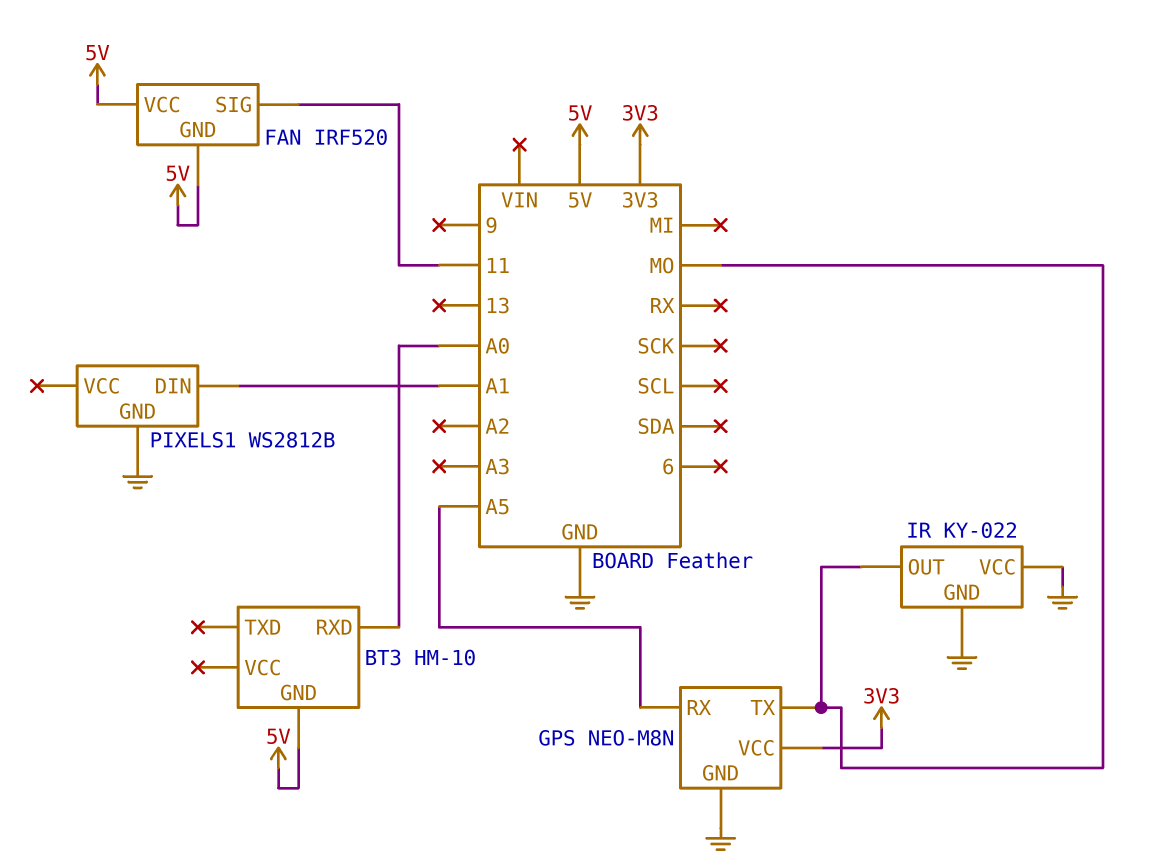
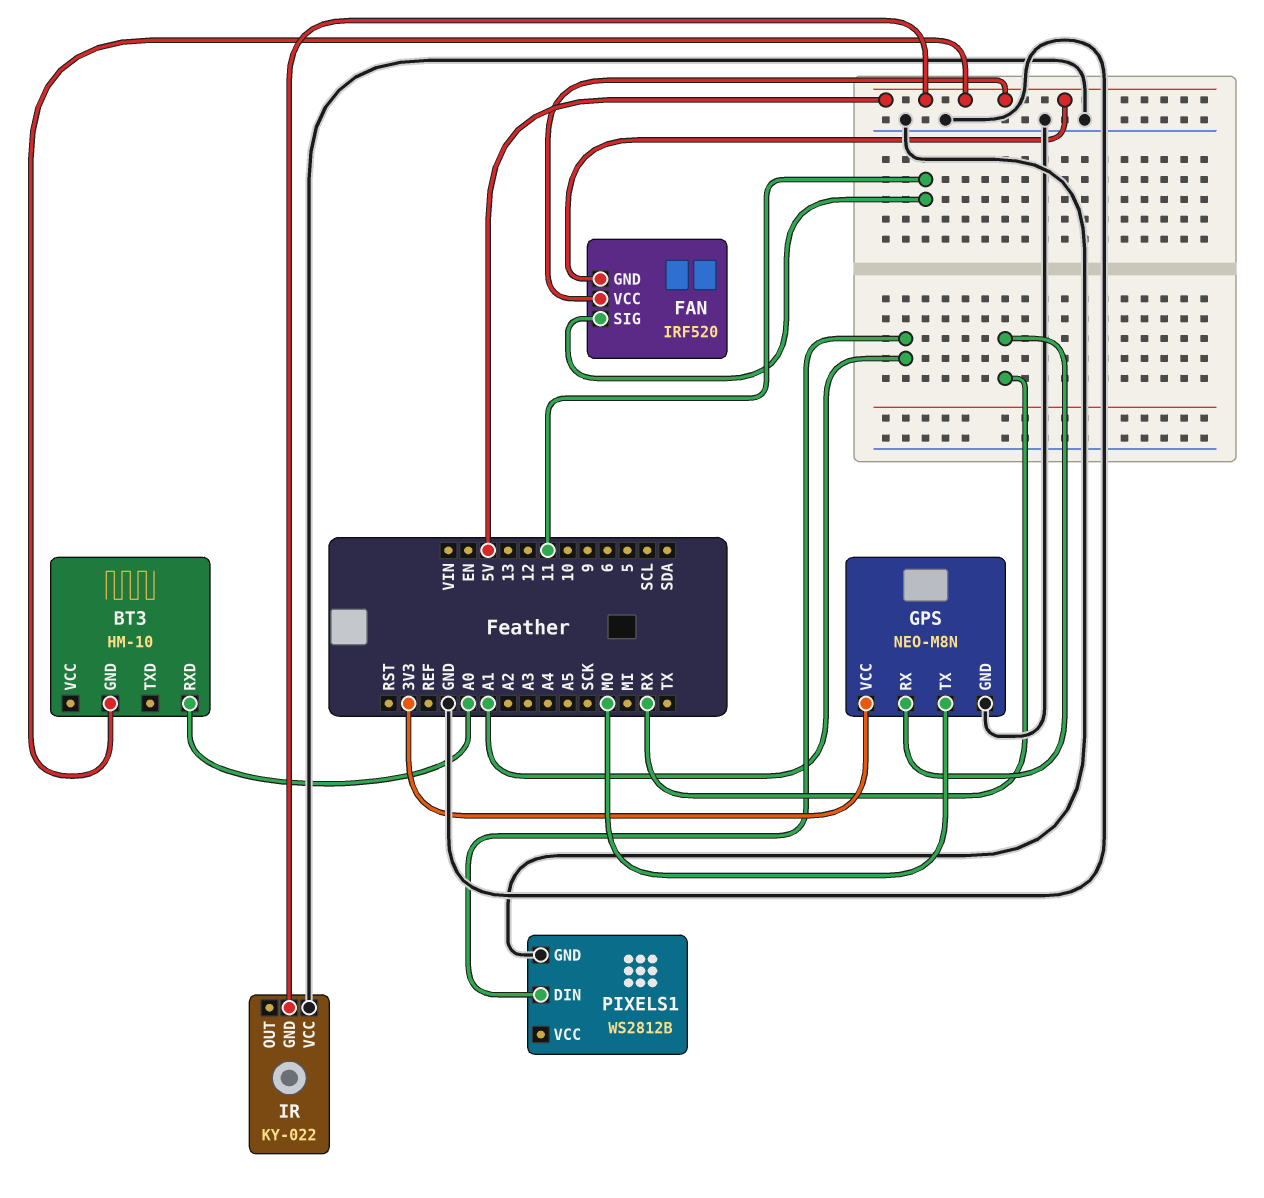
GPS pin RX: A5 -> RX
IR pin GND: GND -> 5V
IR pin OUT: MO -> none

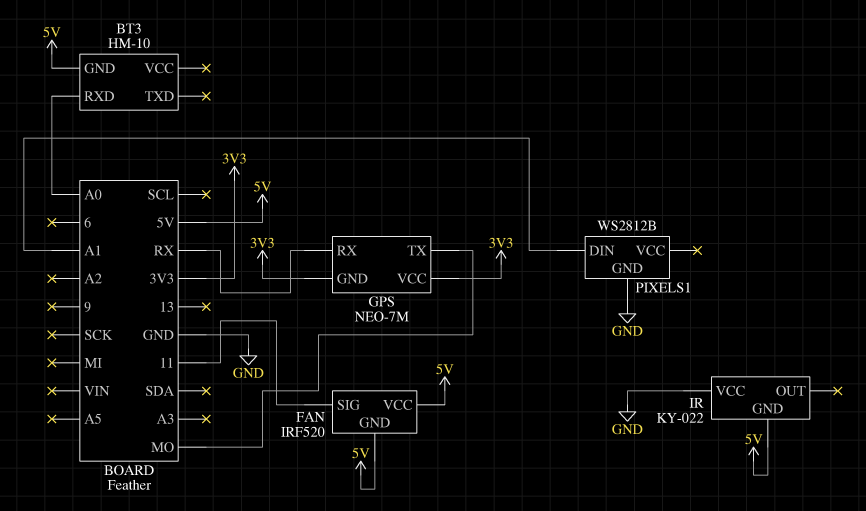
GPS: NEO-M8N -> NEO-7M
GPS pin GND: GND -> 3V3

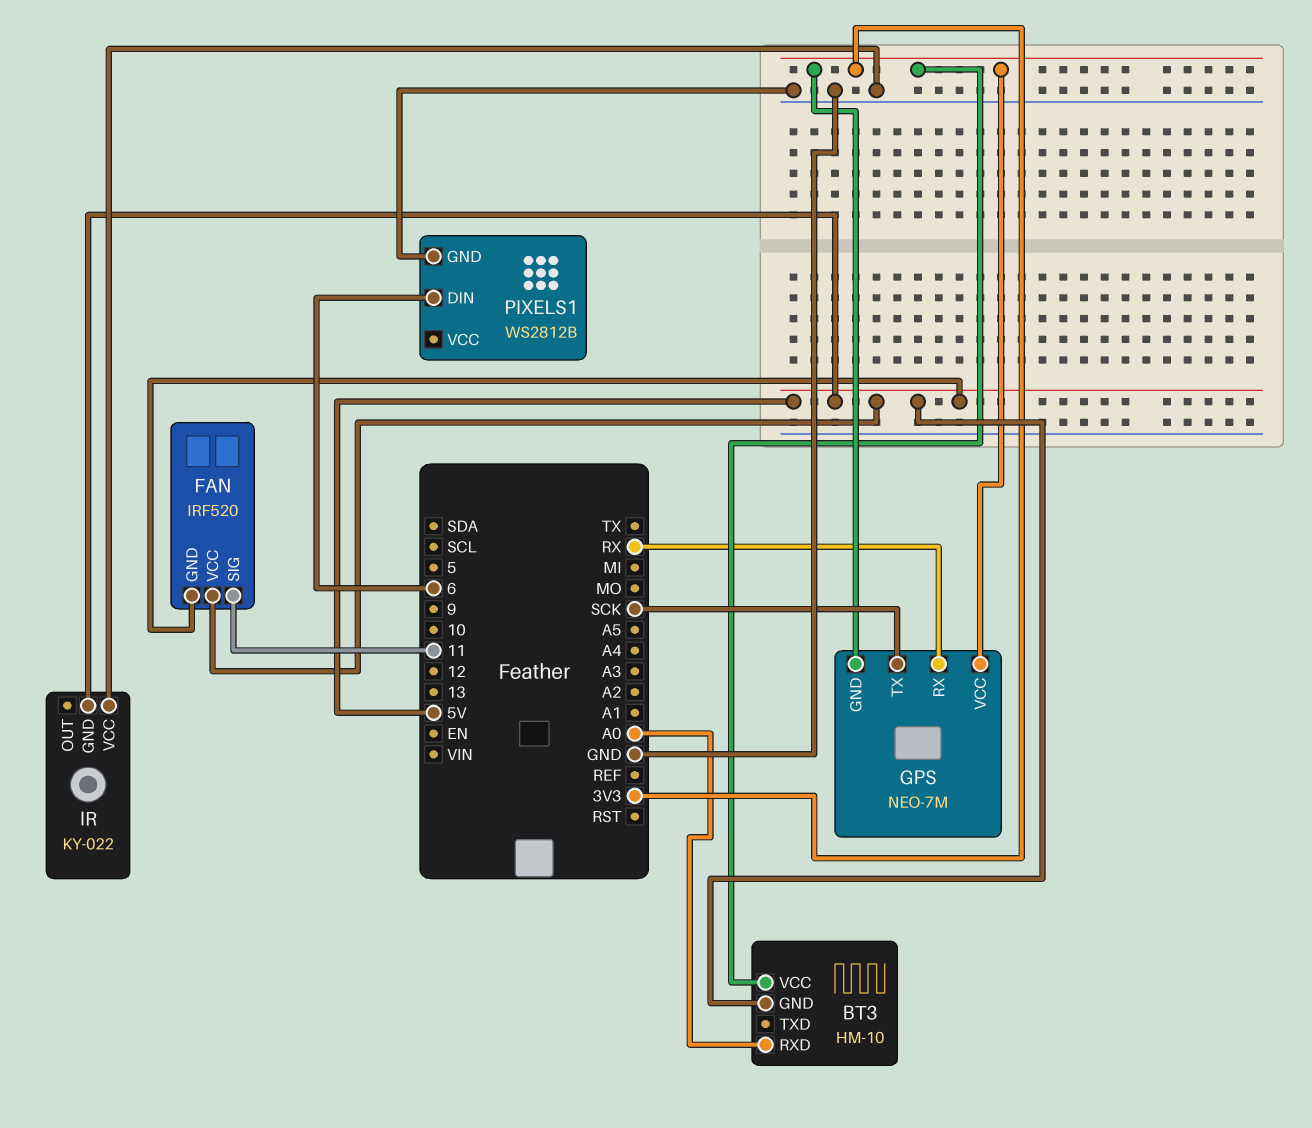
BT3 pin VCC: none -> 3V3
GPS pin TX: MO -> SCK
PIXELS1 pin DIN: A1 -> 6

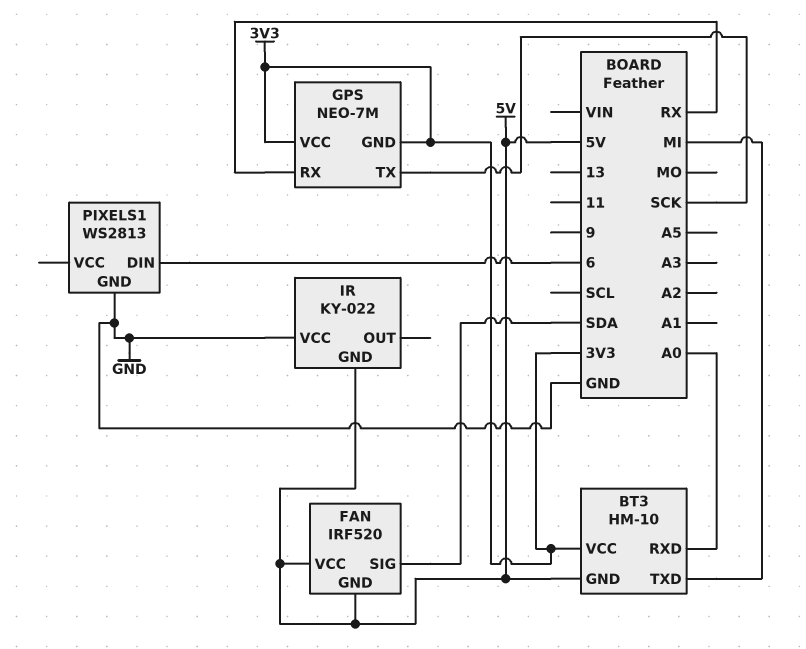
BT3 pin TXD: none -> MI
FAN pin SIG: 11 -> SDA
PIXELS1: WS2812B -> WS2813

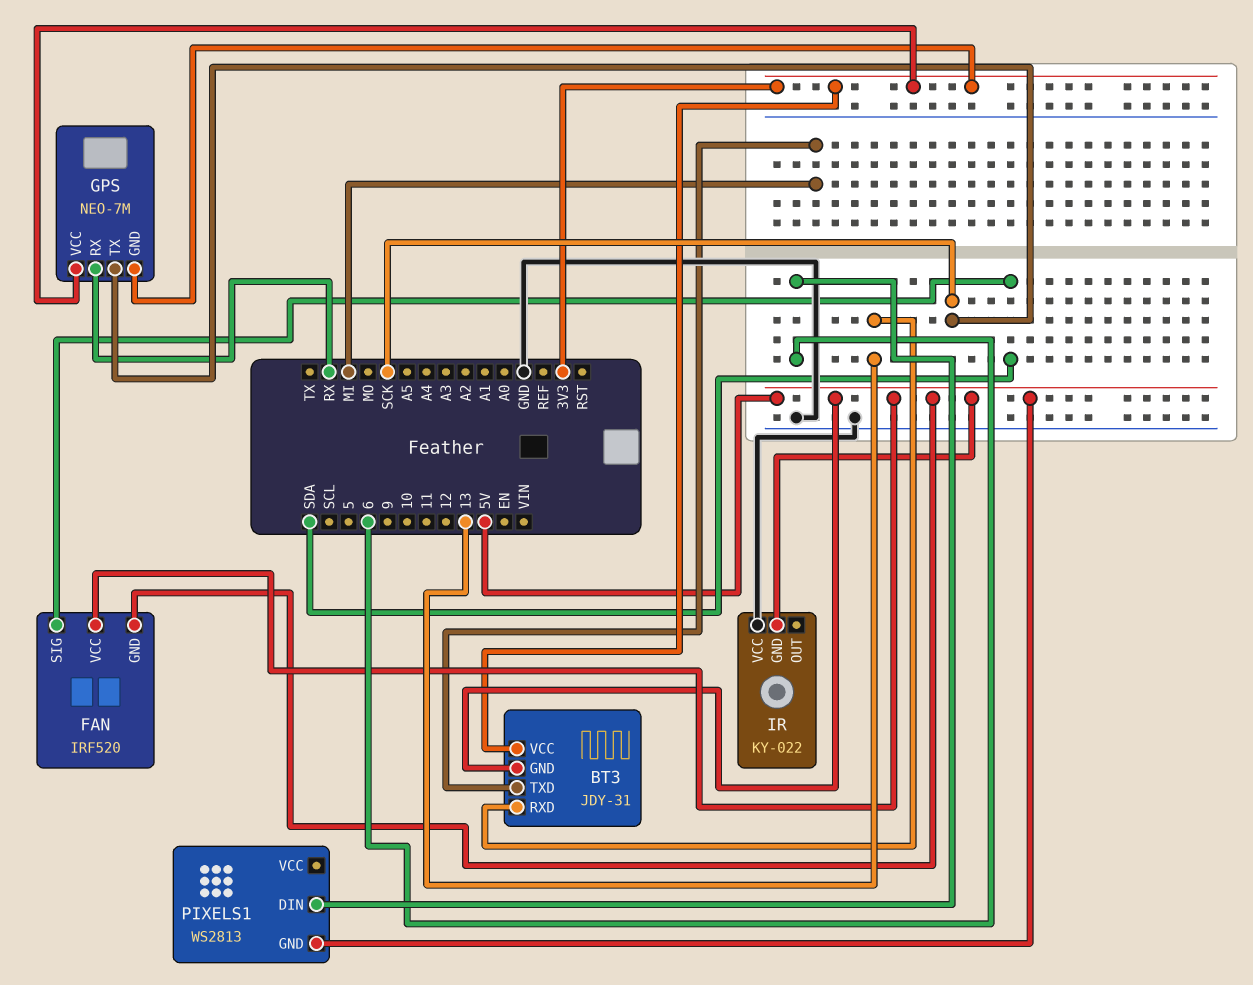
BT3: HM-10 -> JDY-31
BT3 pin RXD: A0 -> 13
PIXELS1 pin GND: GND -> 5V

